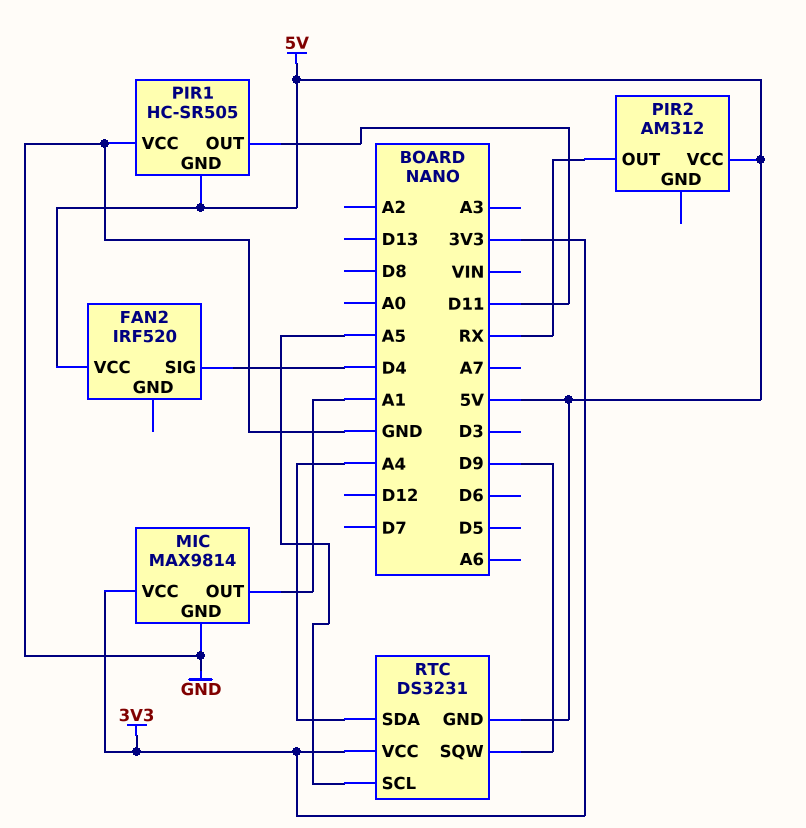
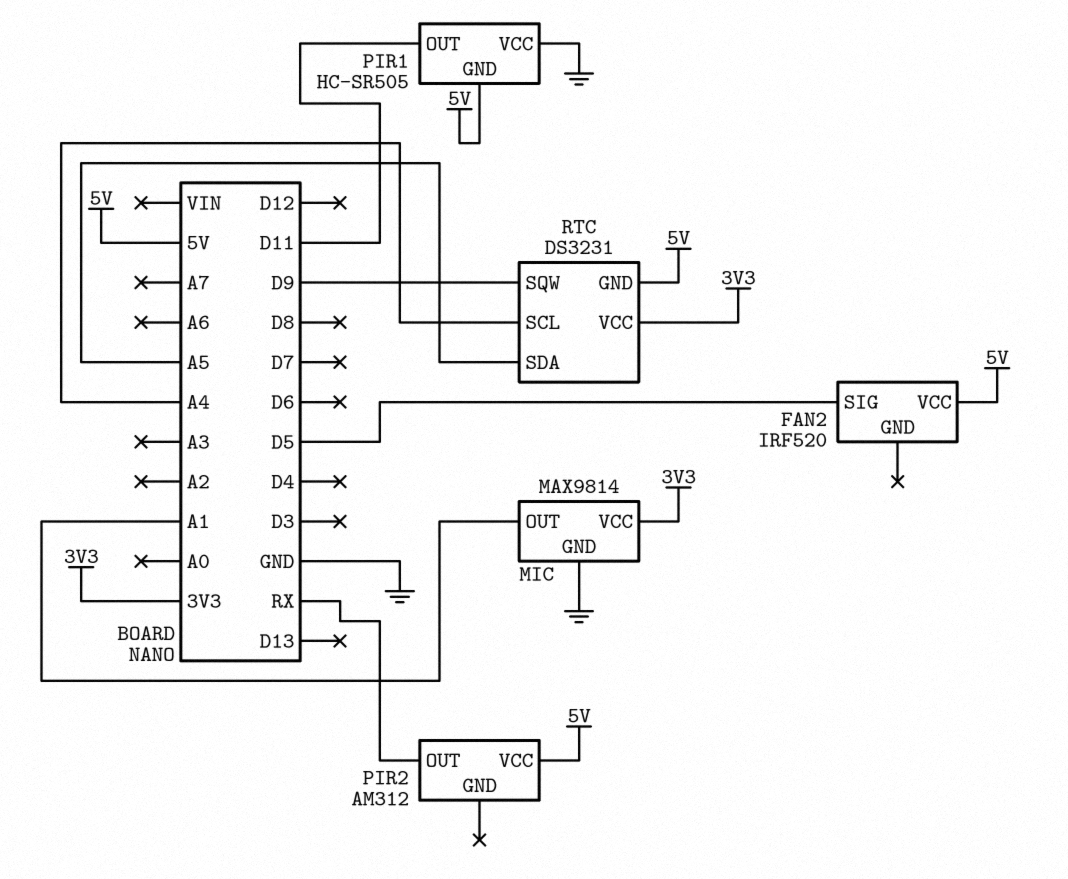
FAN2 pin SIG: D4 -> D5
RTC pin SCL: A5 -> A4
RTC pin SDA: A4 -> A5

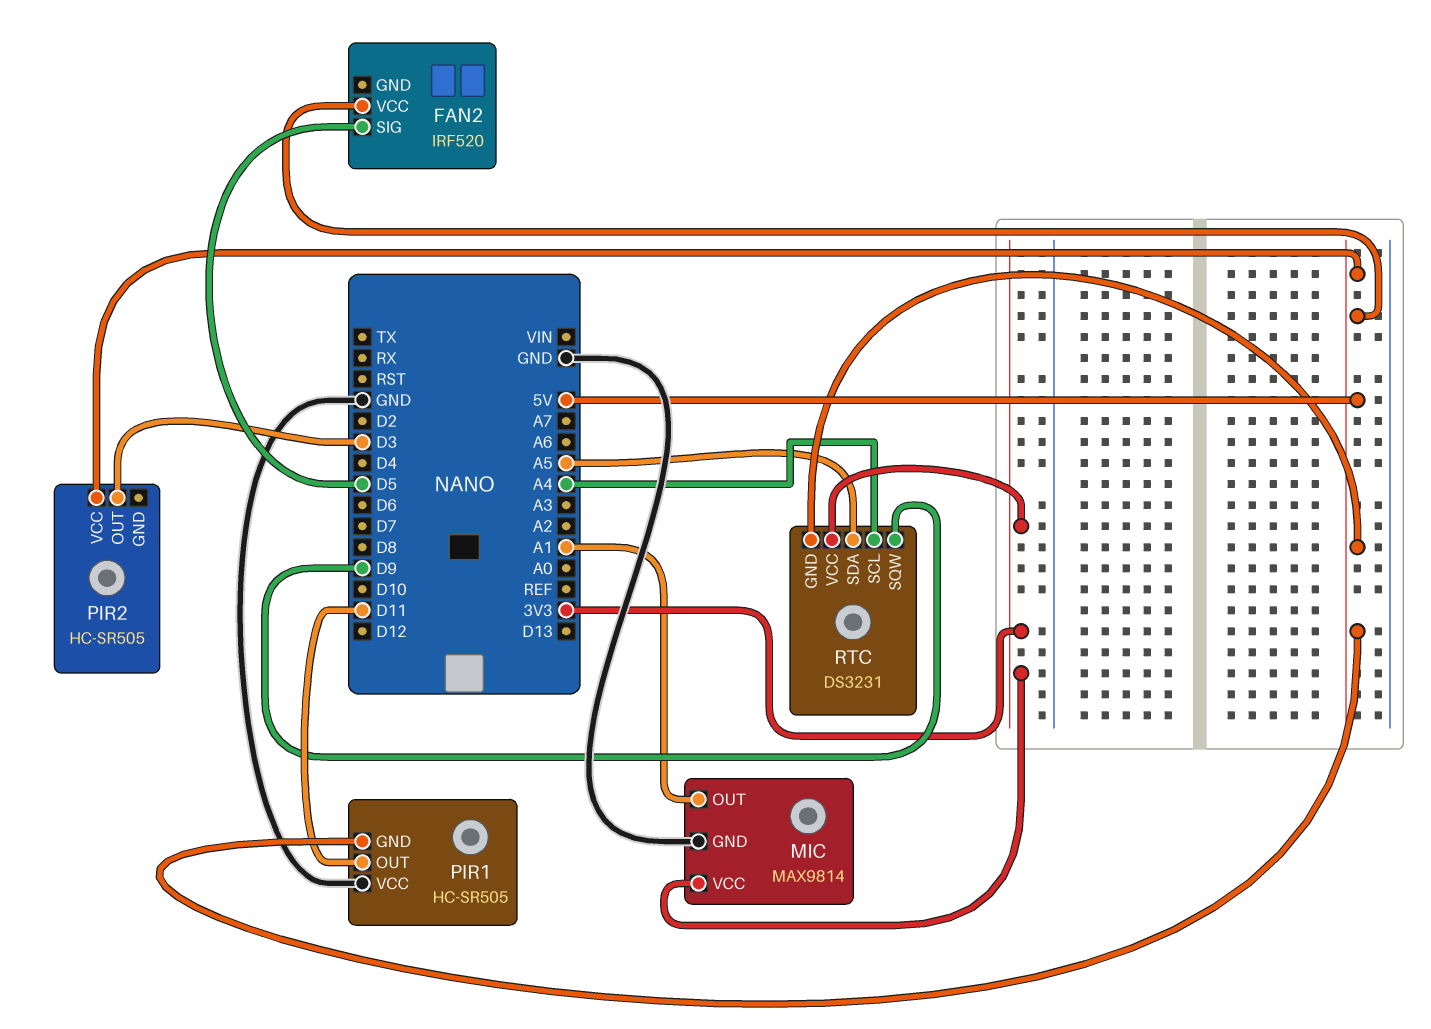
PIR2: AM312 -> HC-SR505
PIR2 pin OUT: RX -> D3

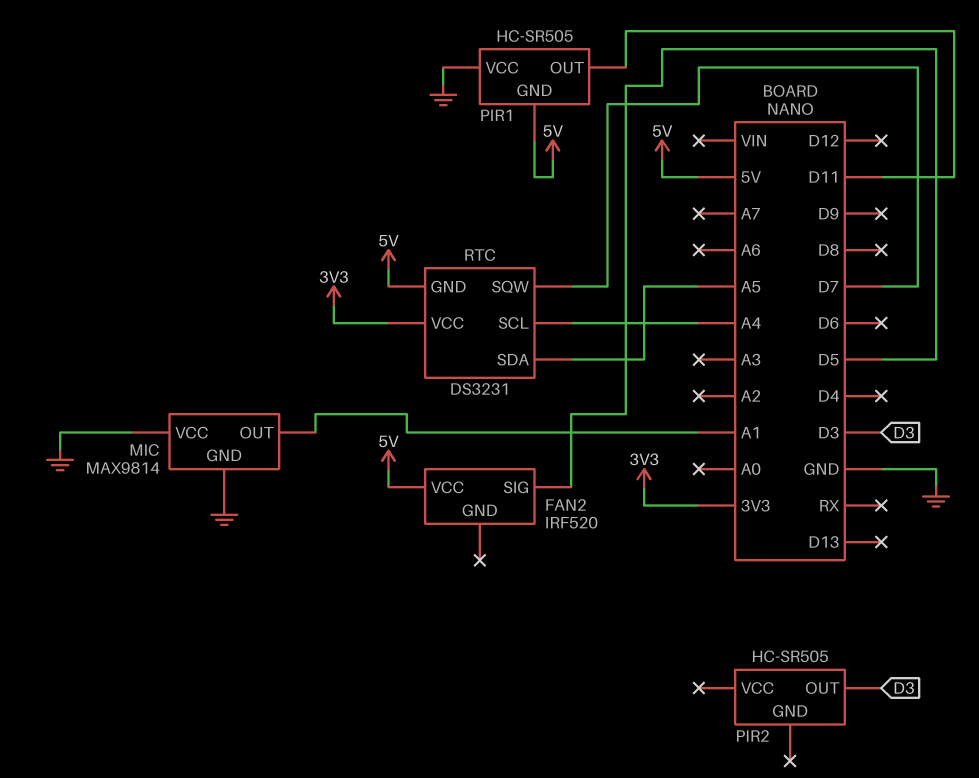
MIC pin VCC: 3V3 -> GND
PIR2 pin VCC: 5V -> none
RTC pin SQW: D9 -> D7

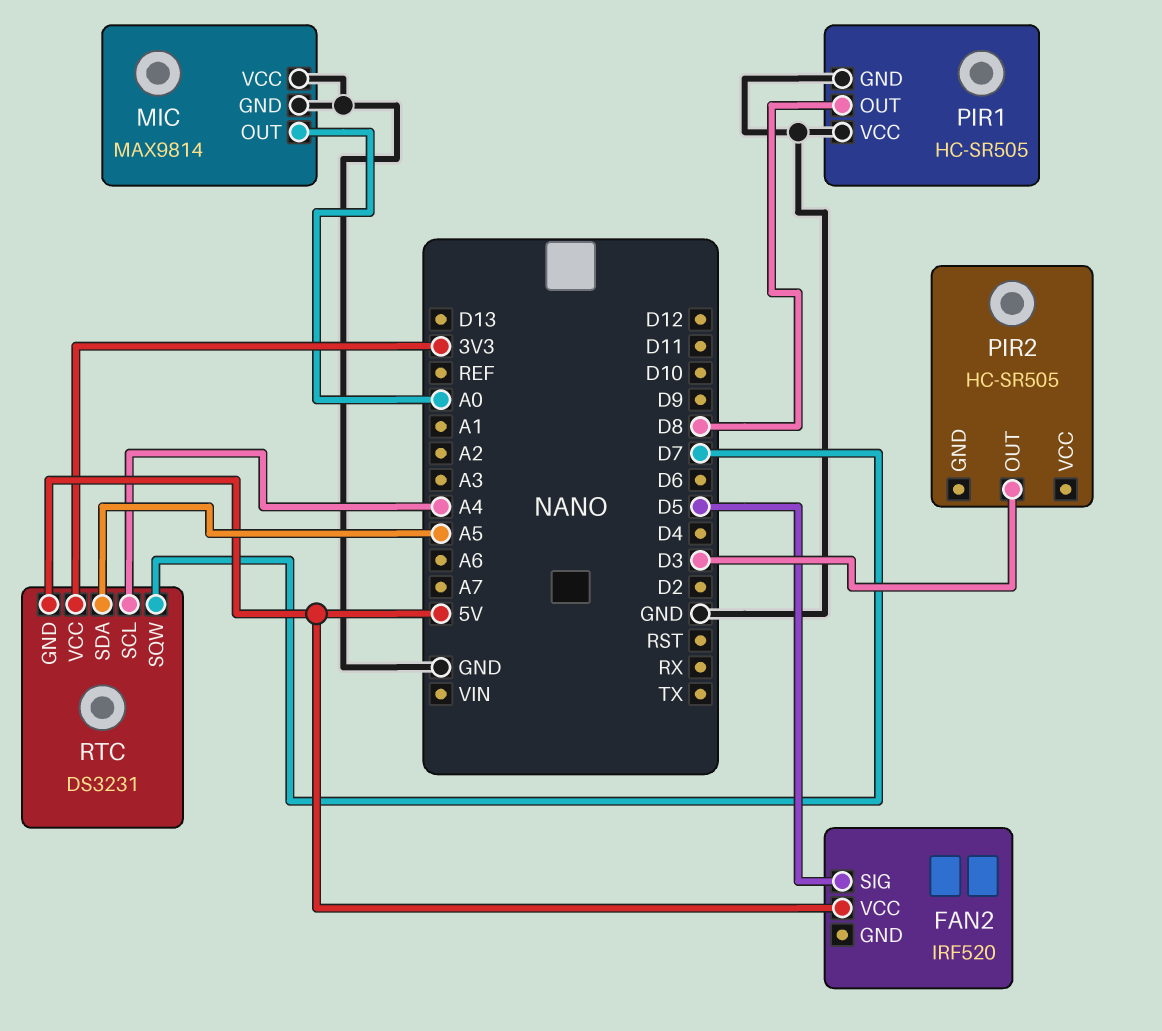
MIC pin OUT: A1 -> A0
PIR1 pin GND: 5V -> GND
PIR1 pin OUT: D11 -> D8

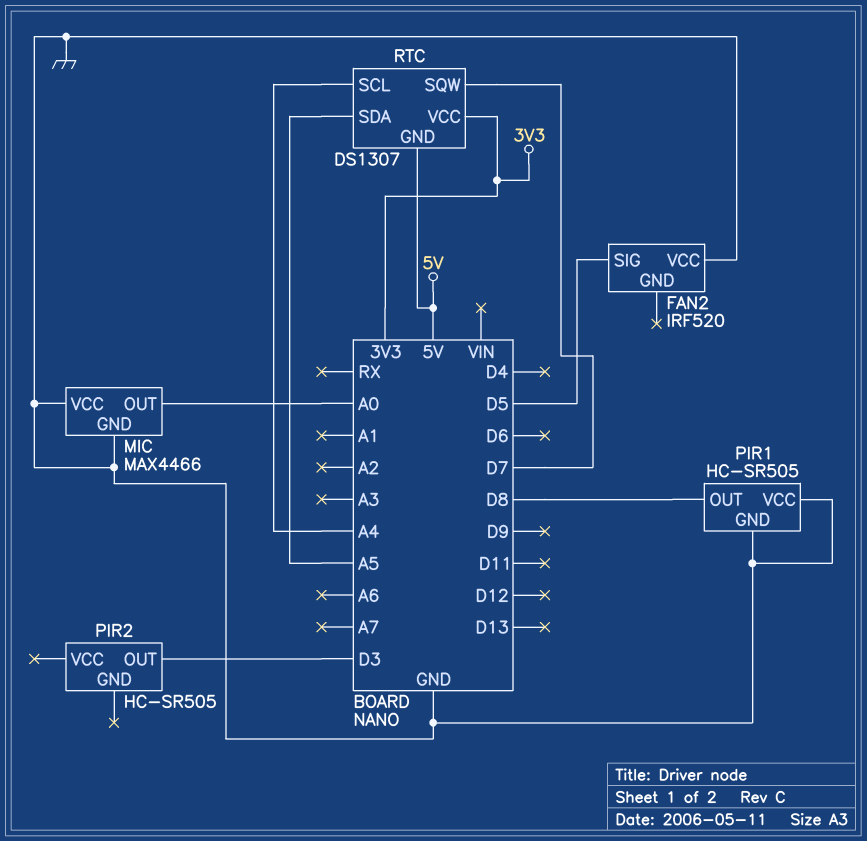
FAN2 pin VCC: 5V -> GND
MIC: MAX9814 -> MAX4466
RTC: DS3231 -> DS1307

